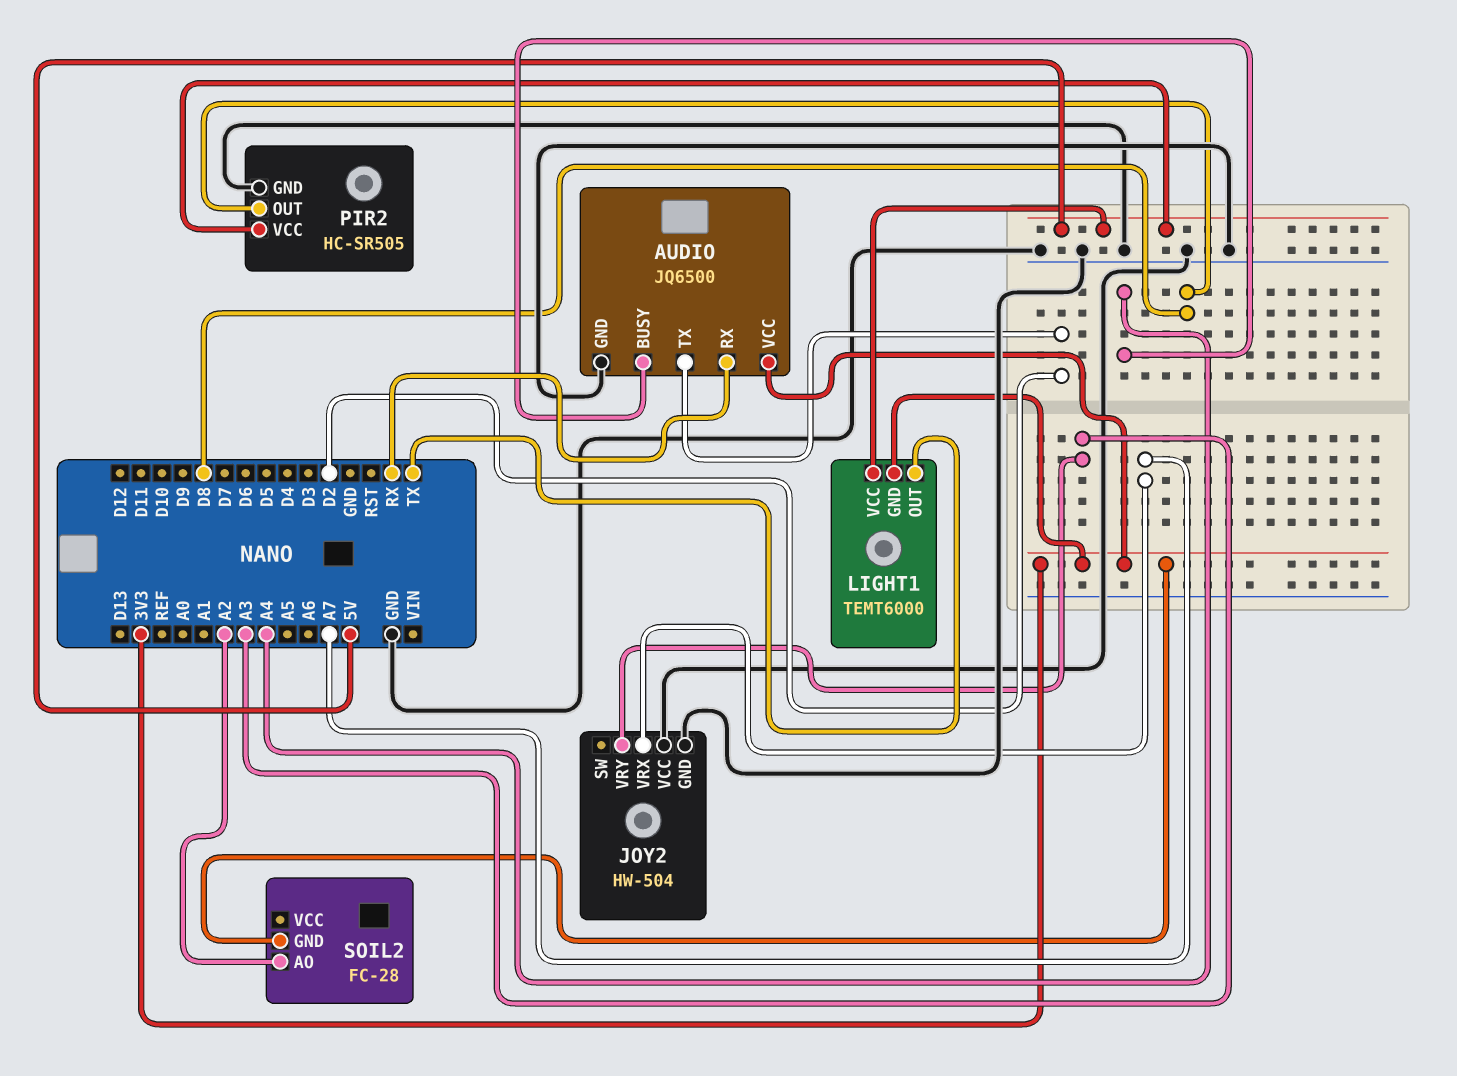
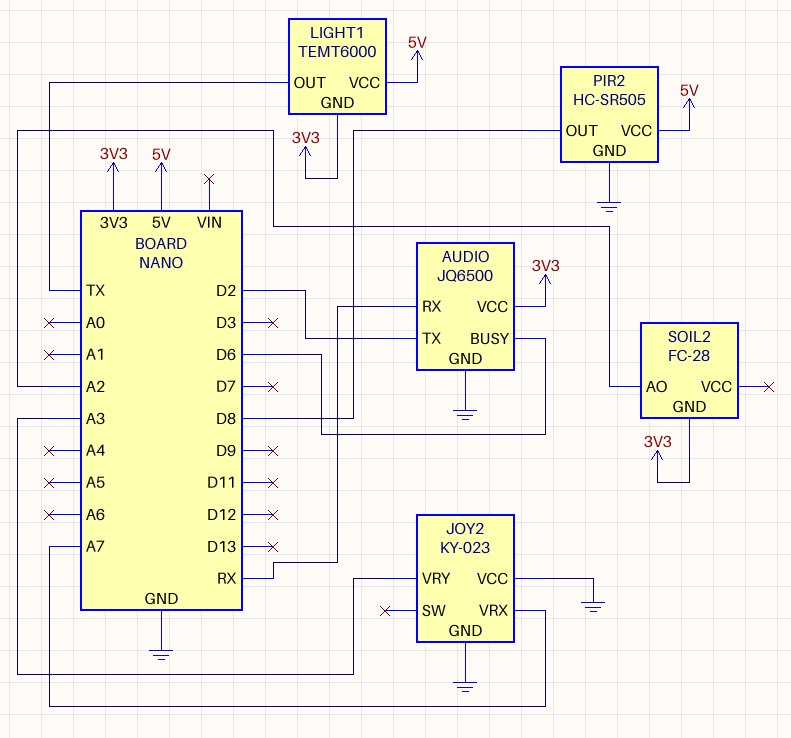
AUDIO pin BUSY: A4 -> D6
JOY2: HW-504 -> KY-023

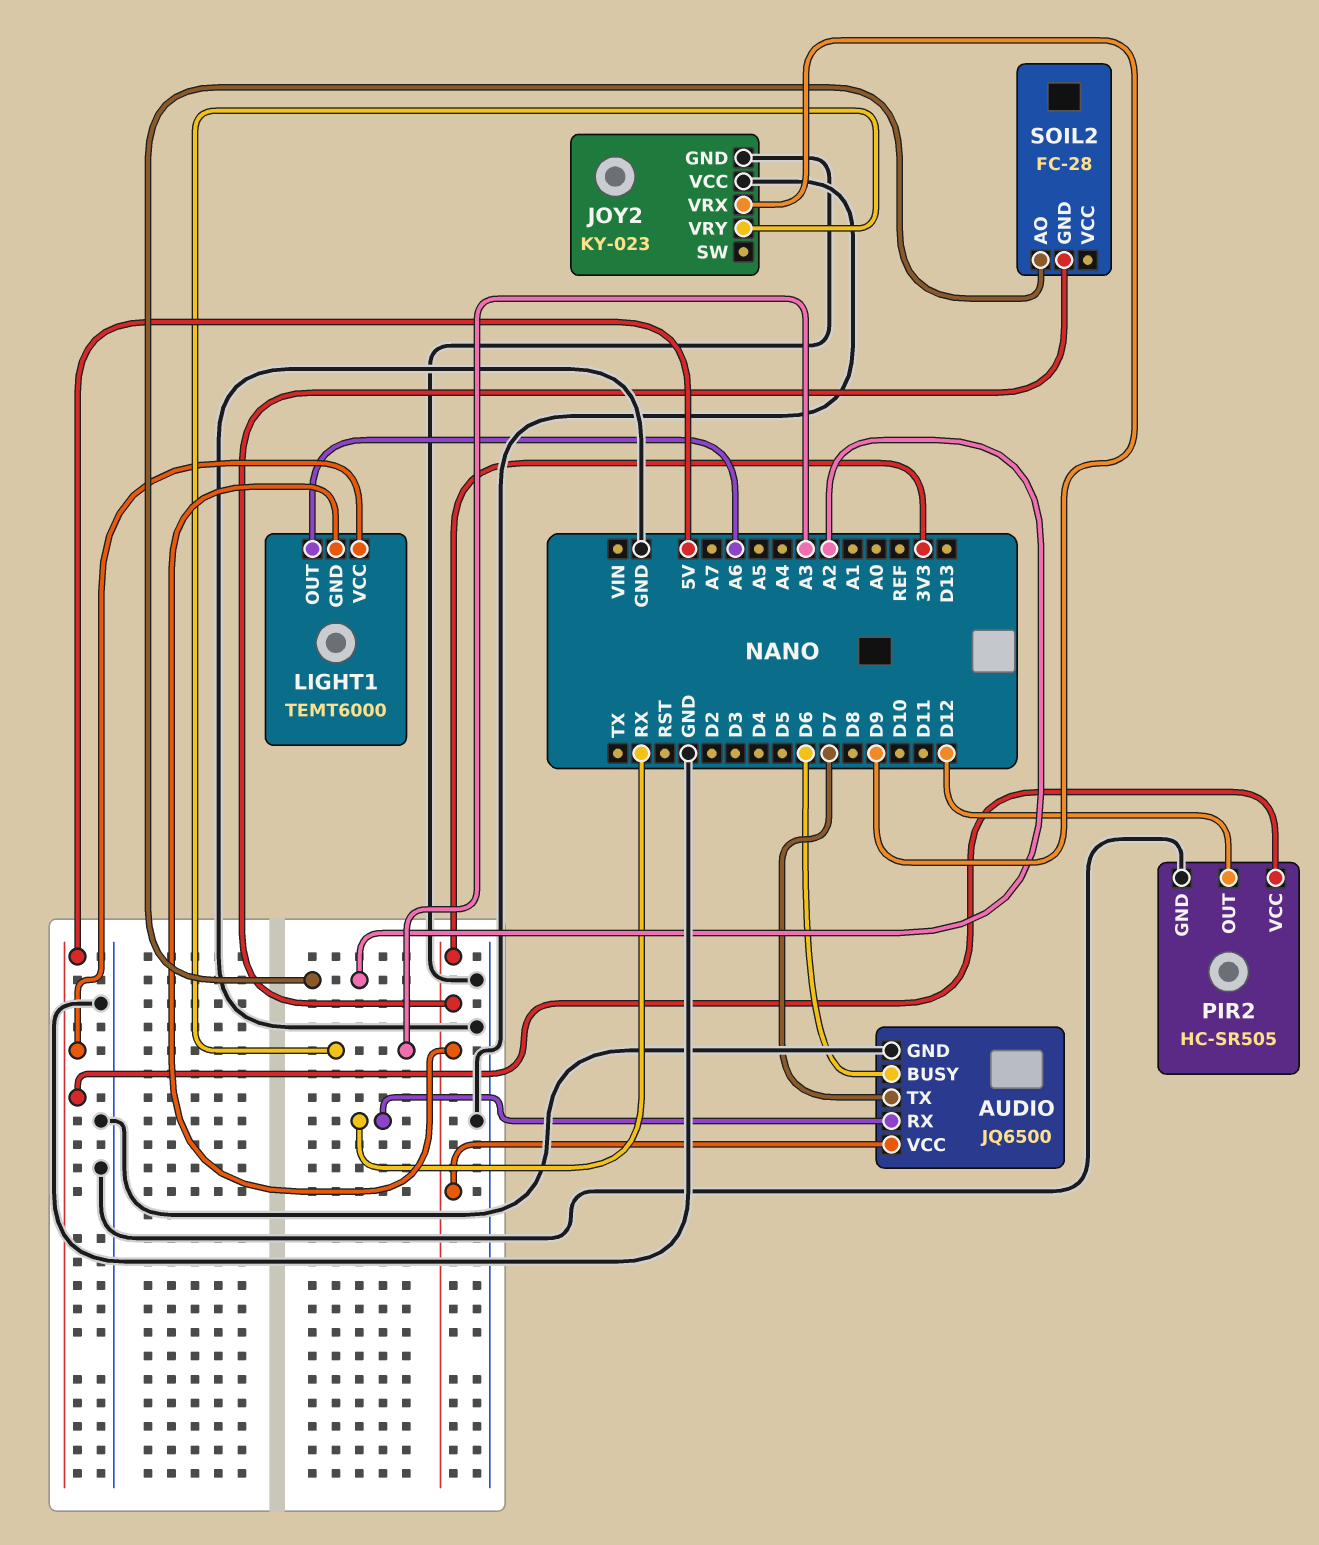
AUDIO pin TX: D2 -> D7
JOY2 pin VRX: A7 -> D9
LIGHT1 pin OUT: TX -> A6
PIR2 pin OUT: D8 -> D12

